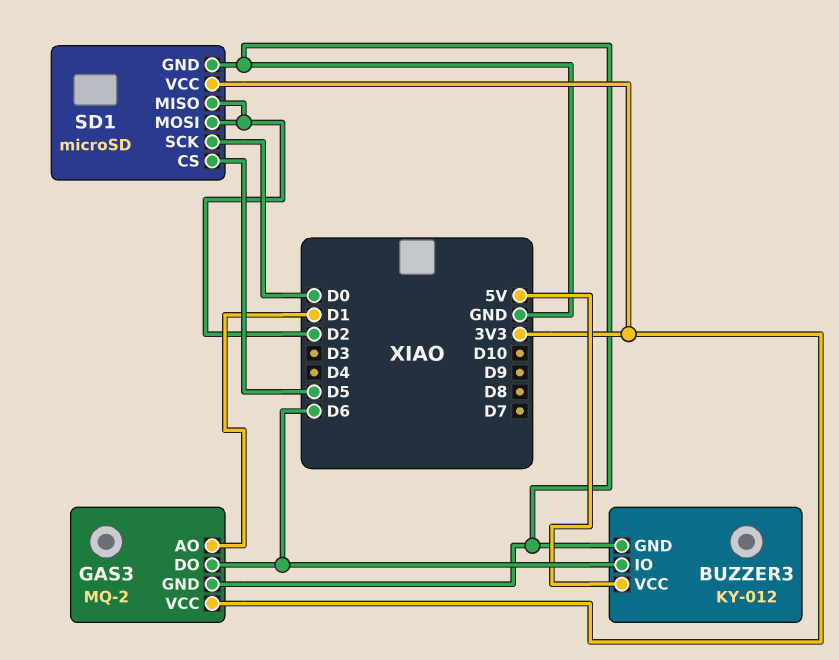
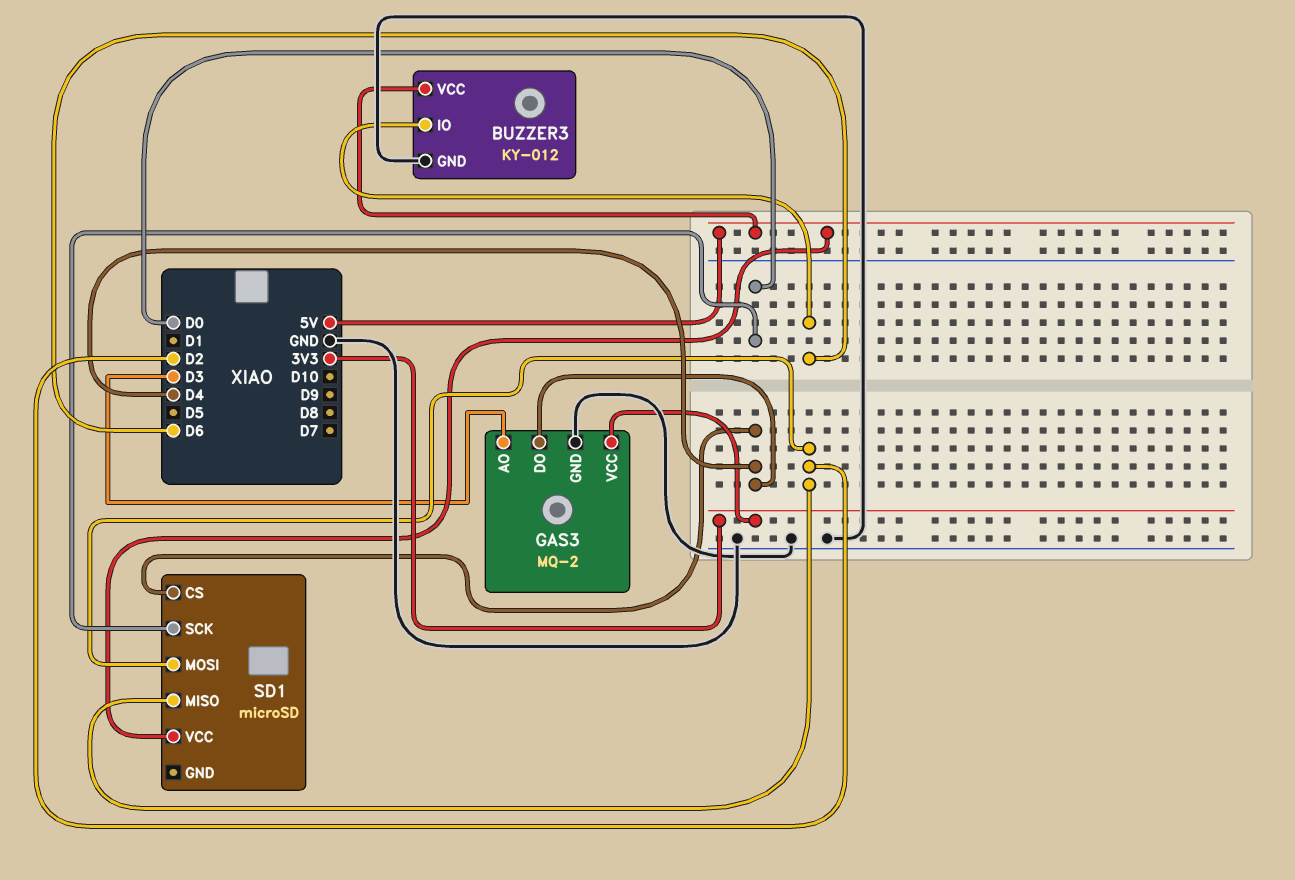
GAS3 pin AO: D1 -> D3
GAS3 pin DO: D6 -> D4
SD1 pin CS: D5 -> D4
SD1 pin GND: GND -> none
SD1 pin VCC: 3V3 -> 5V

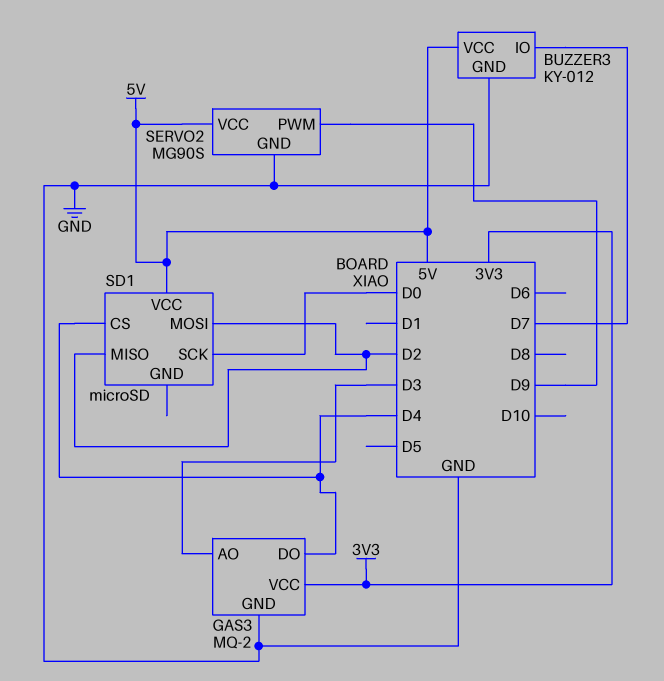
BUZZER3 pin IO: D6 -> D7
SERVO2: none -> MG90S
SERVO2 pin GND: none -> GND
SERVO2 pin PWM: none -> D9
SERVO2 pin VCC: none -> 5V

